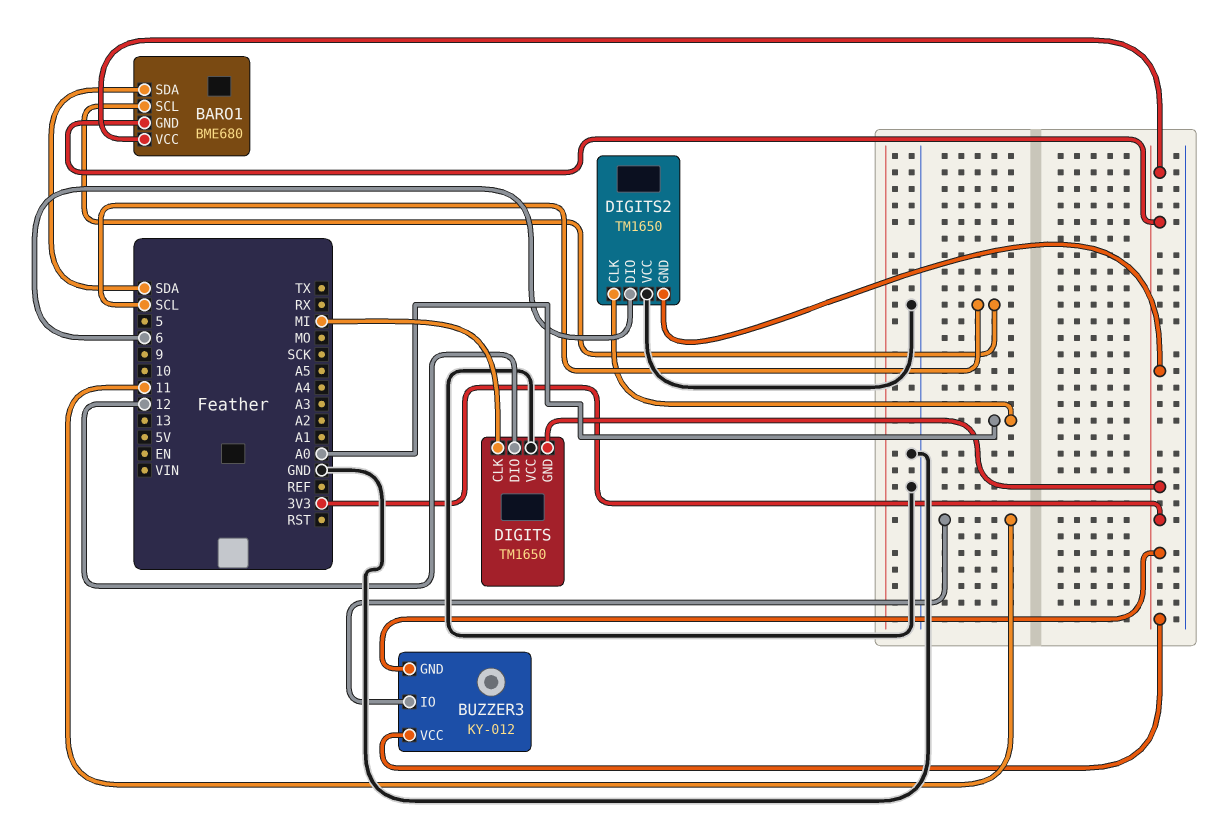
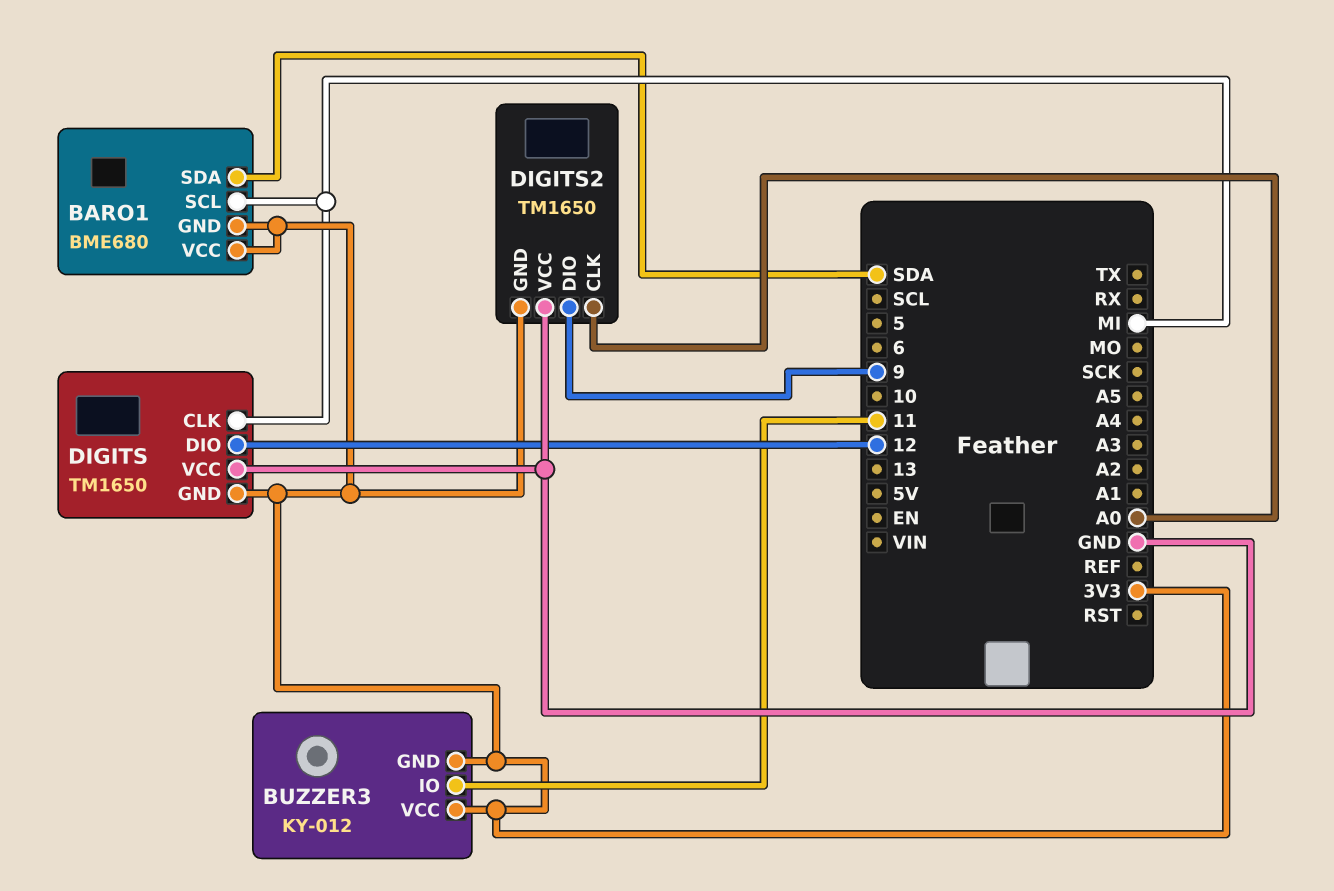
BARO1 pin SCL: SCL -> MI
DIGITS2 pin DIO: 6 -> 9

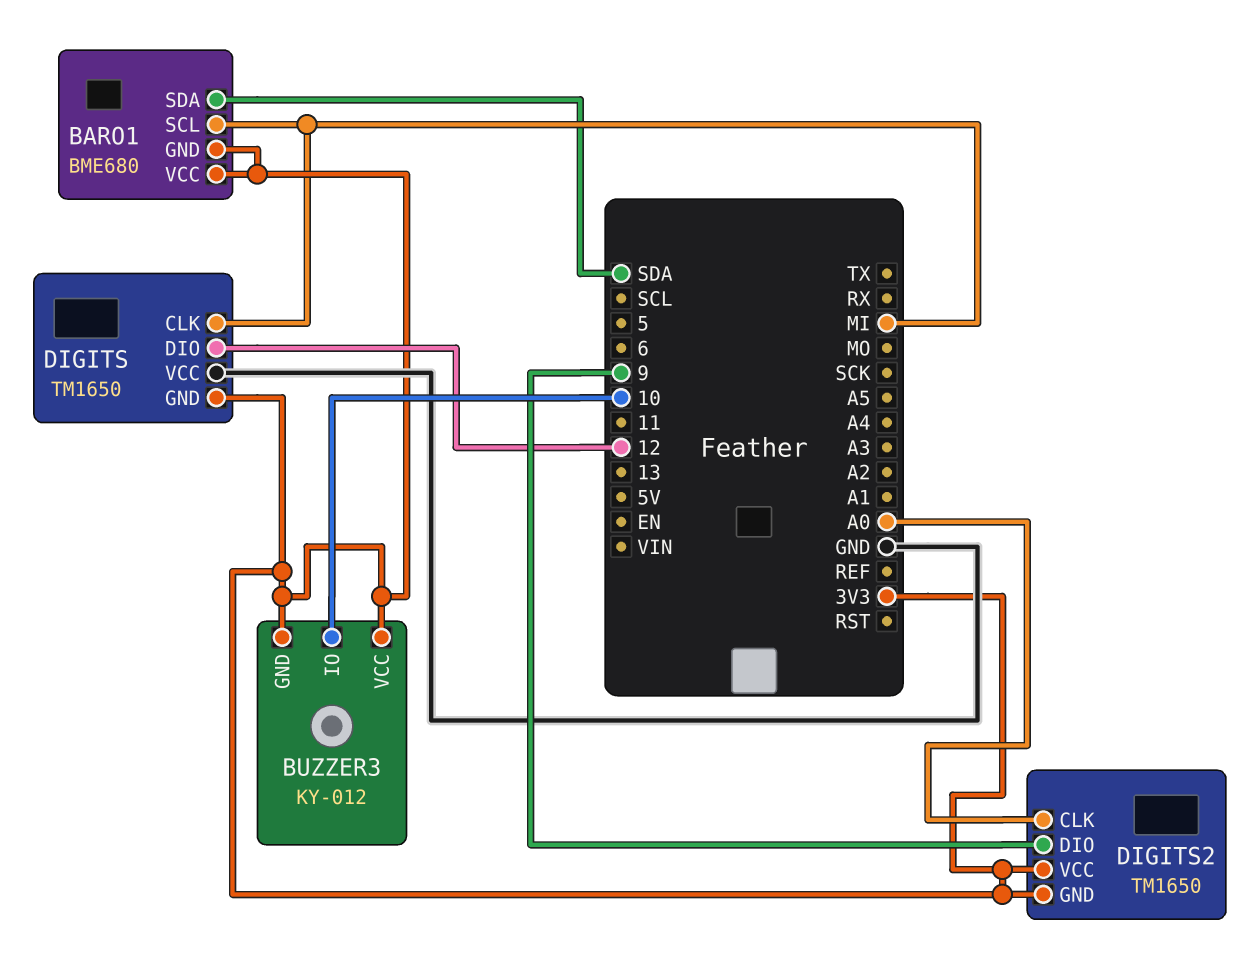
BUZZER3 pin IO: 11 -> 10
DIGITS2 pin VCC: GND -> 3V3

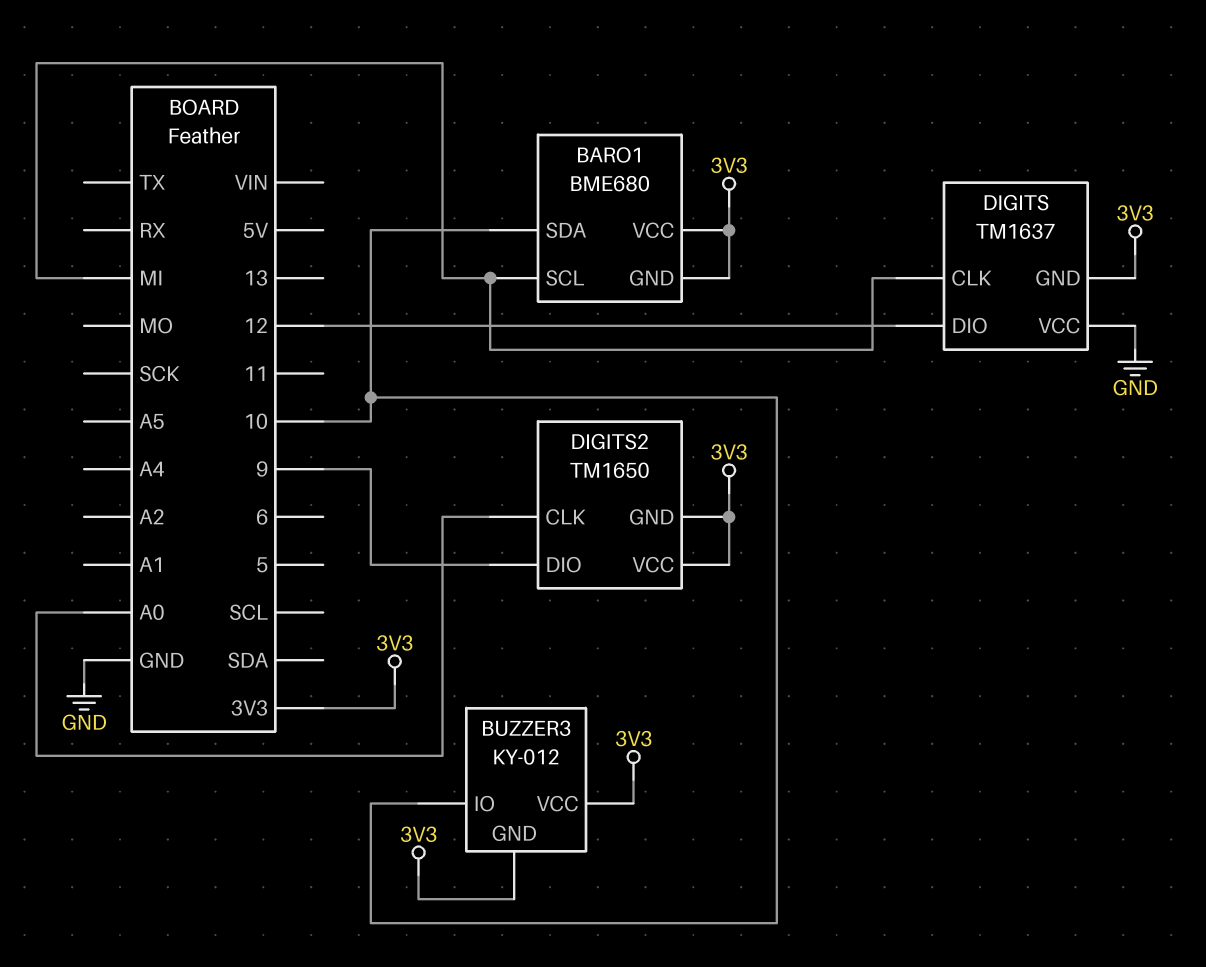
BARO1 pin SDA: SDA -> 10
DIGITS: TM1650 -> TM1637

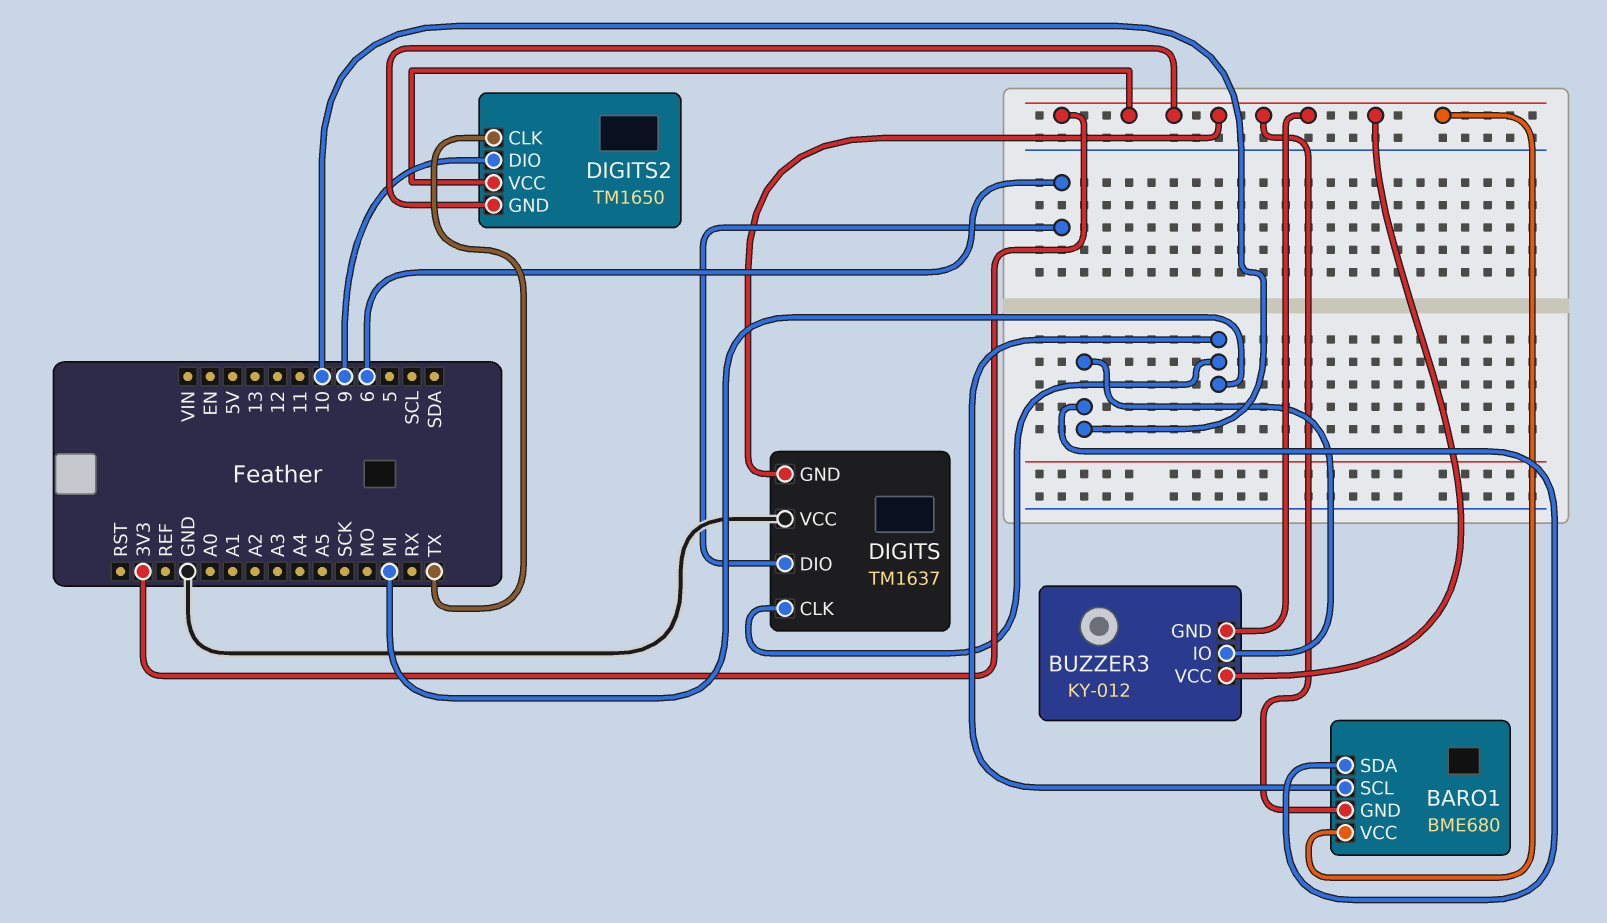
DIGITS pin DIO: 12 -> 6
DIGITS2 pin CLK: A0 -> TX

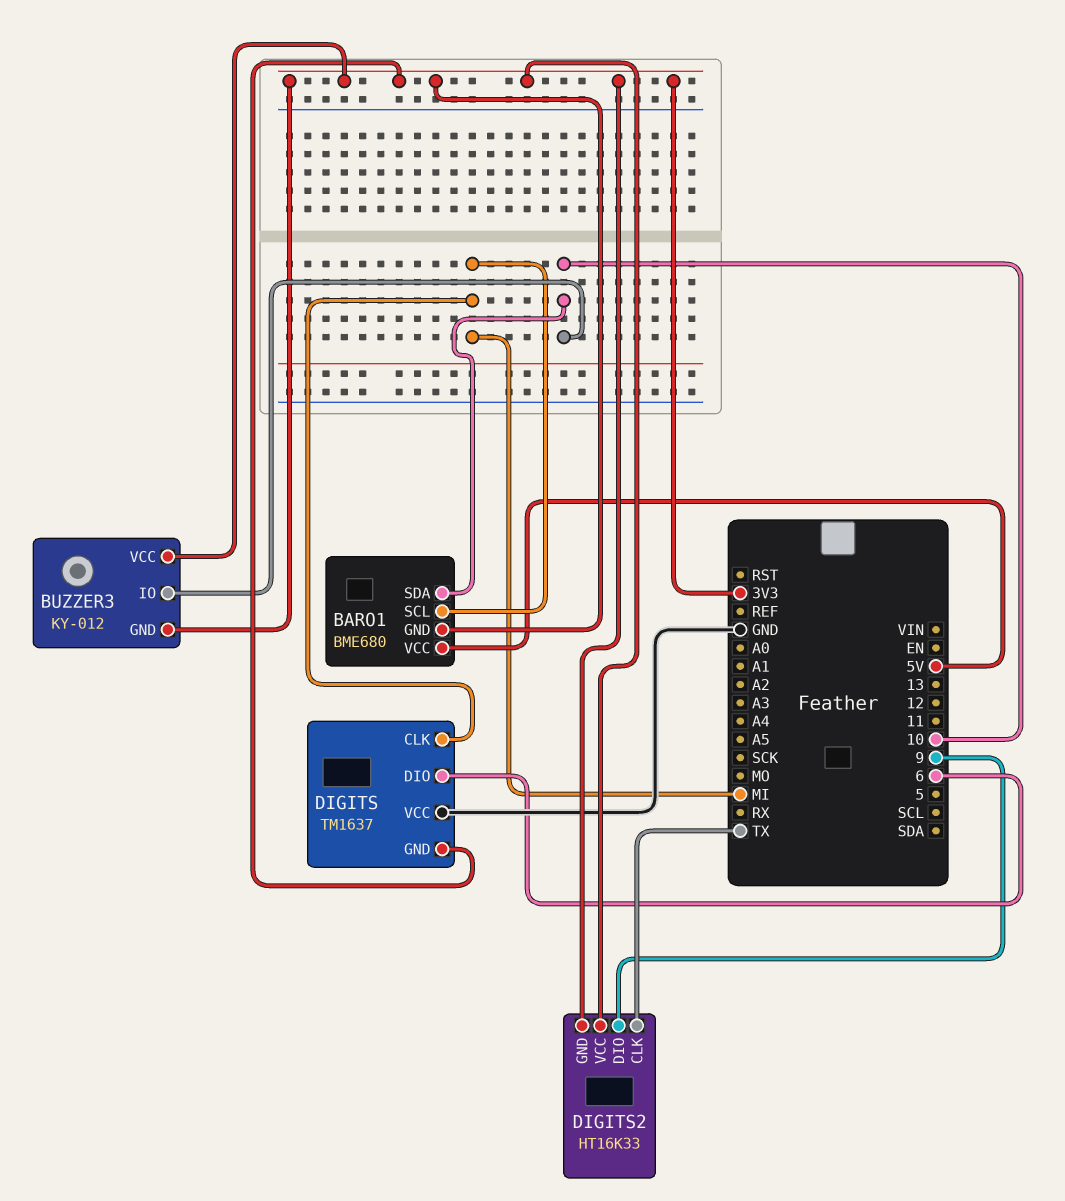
BARO1 pin VCC: 3V3 -> 5V
DIGITS2: TM1650 -> HT16K33

